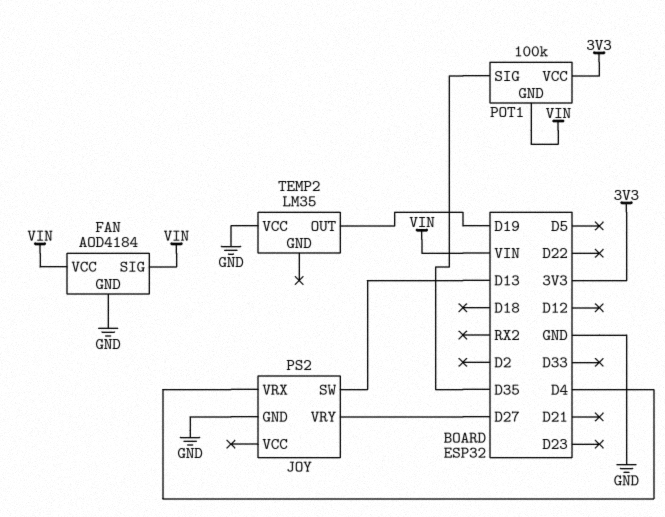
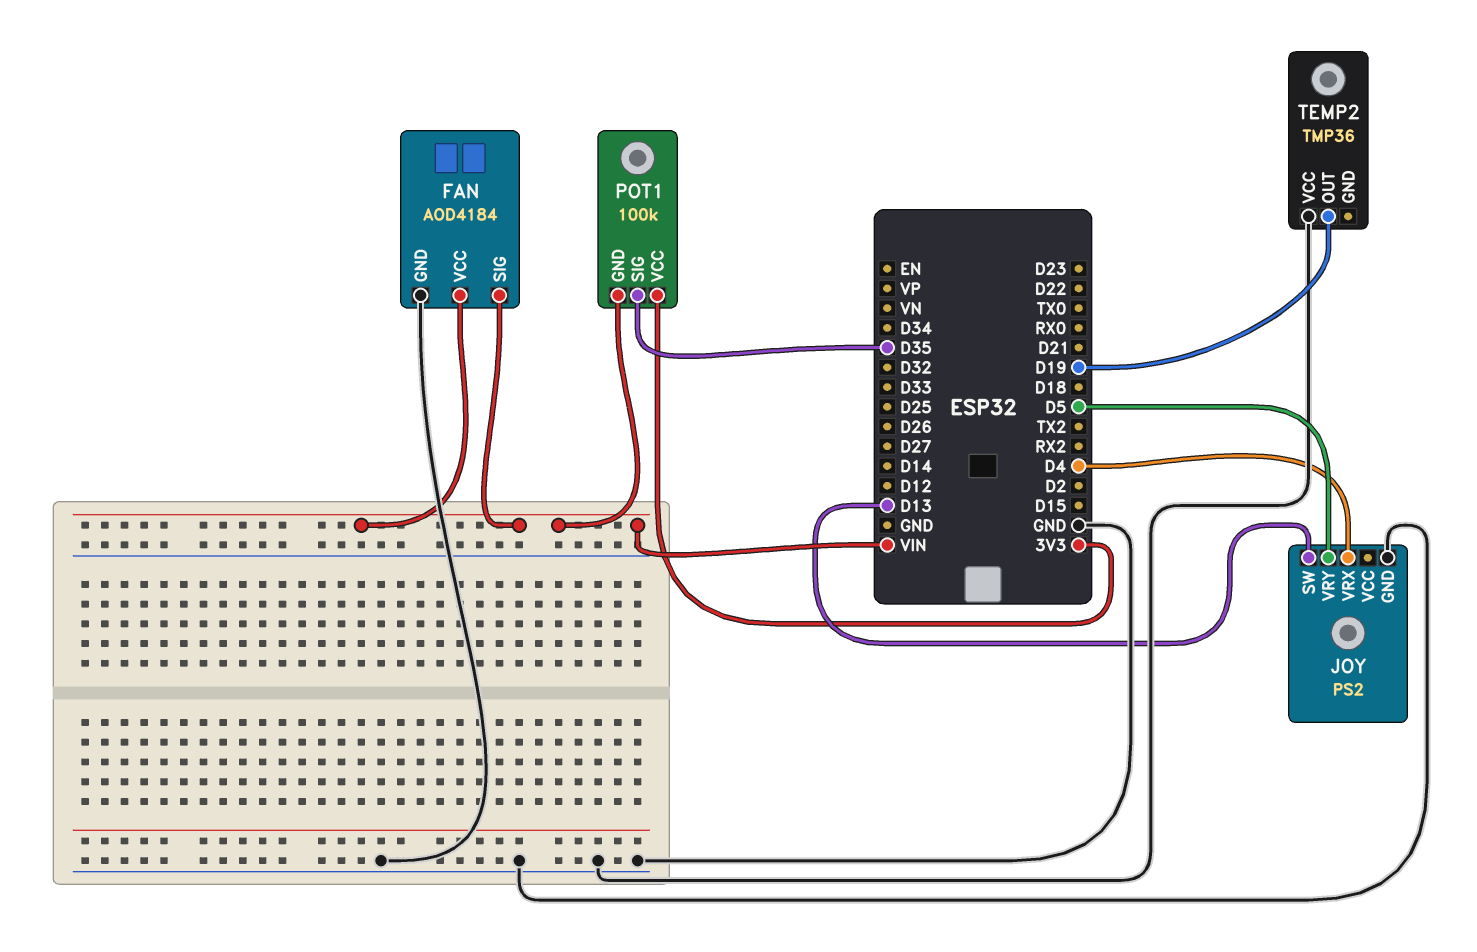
JOY pin VRY: D27 -> D5
TEMP2: LM35 -> TMP36

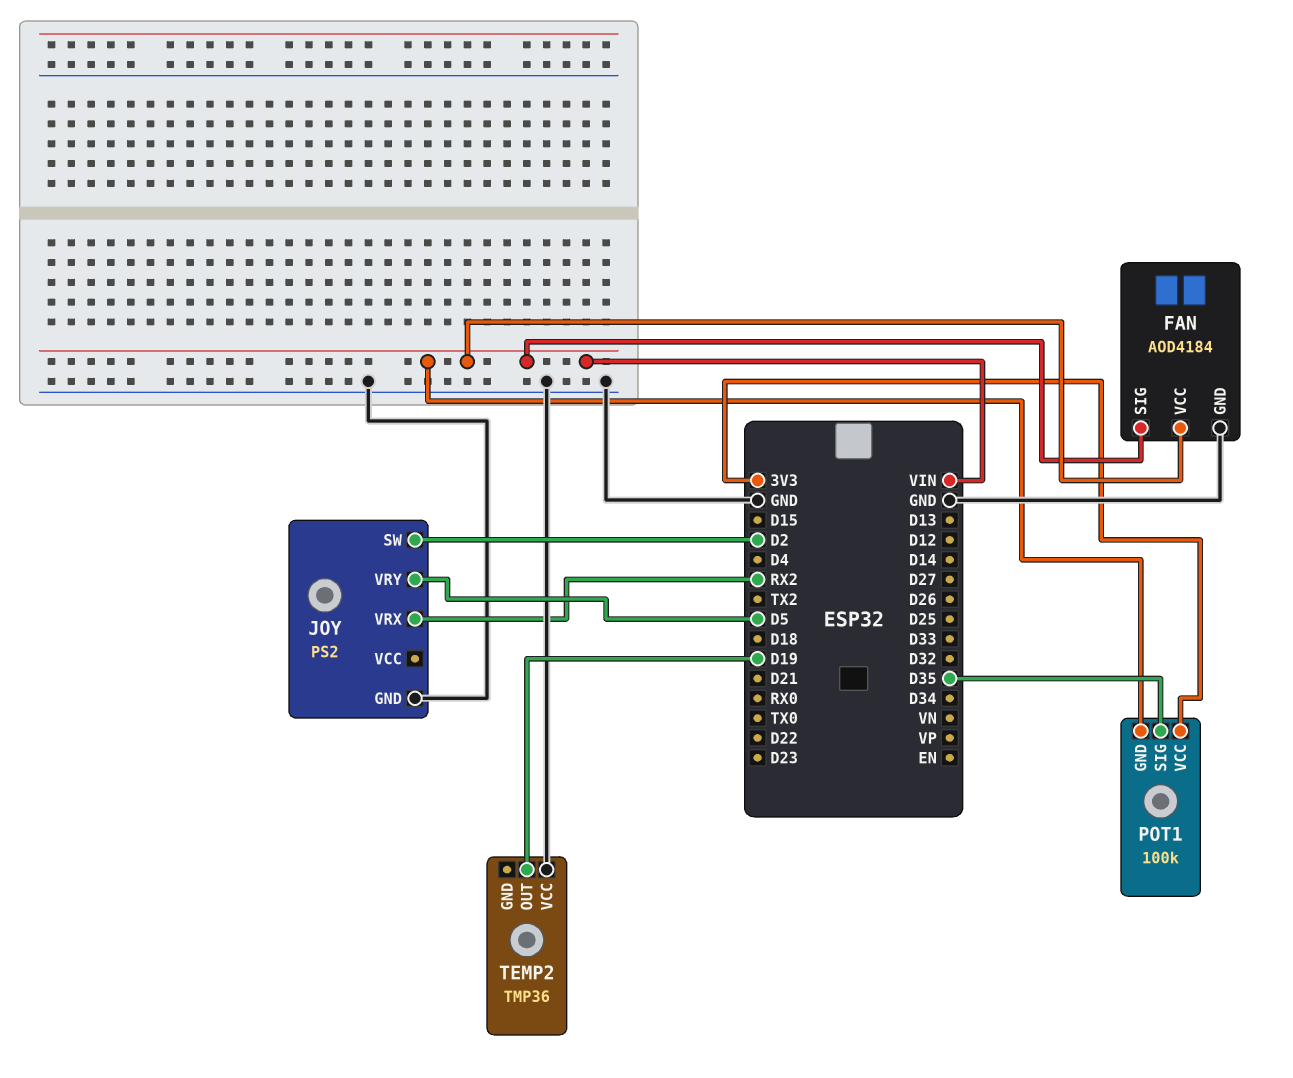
JOY pin SW: D13 -> D2
JOY pin VRX: D4 -> RX2

